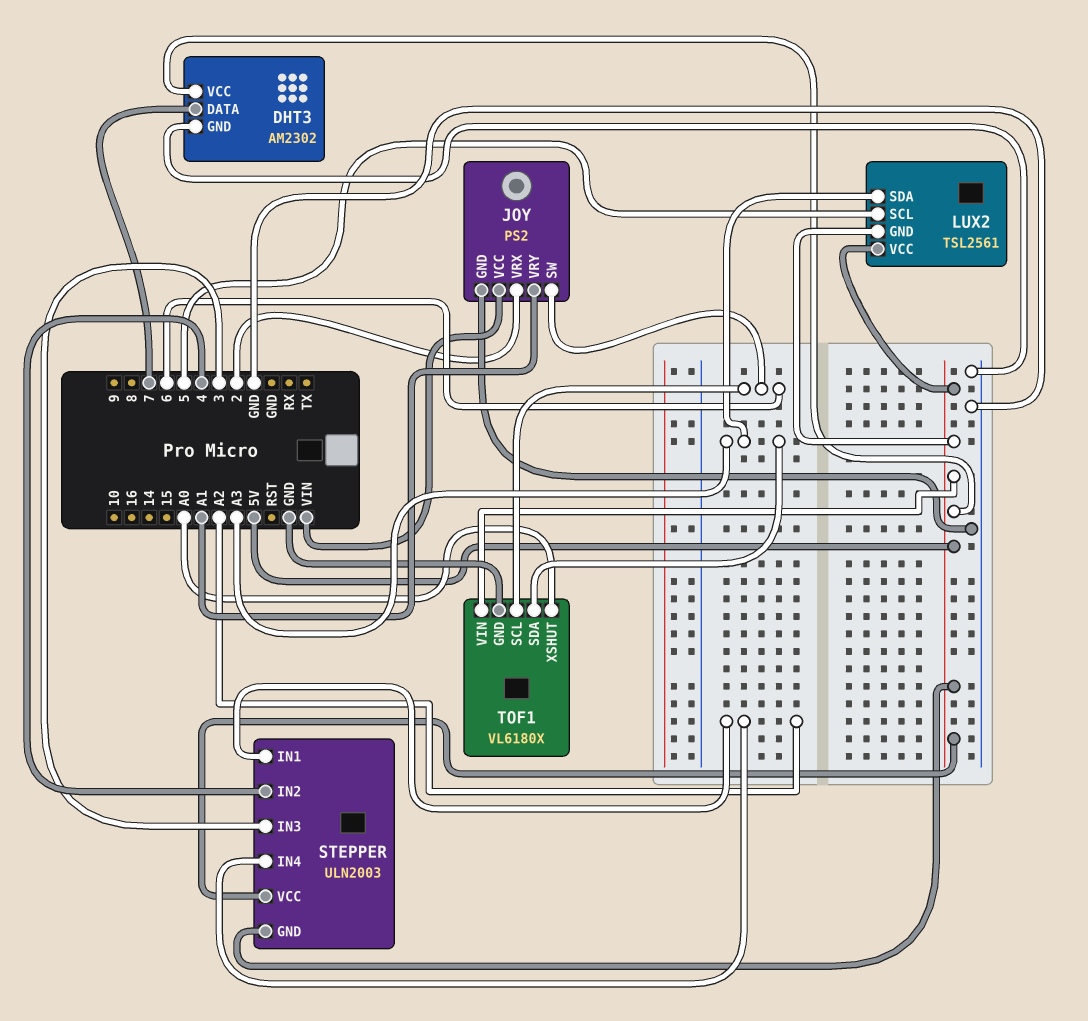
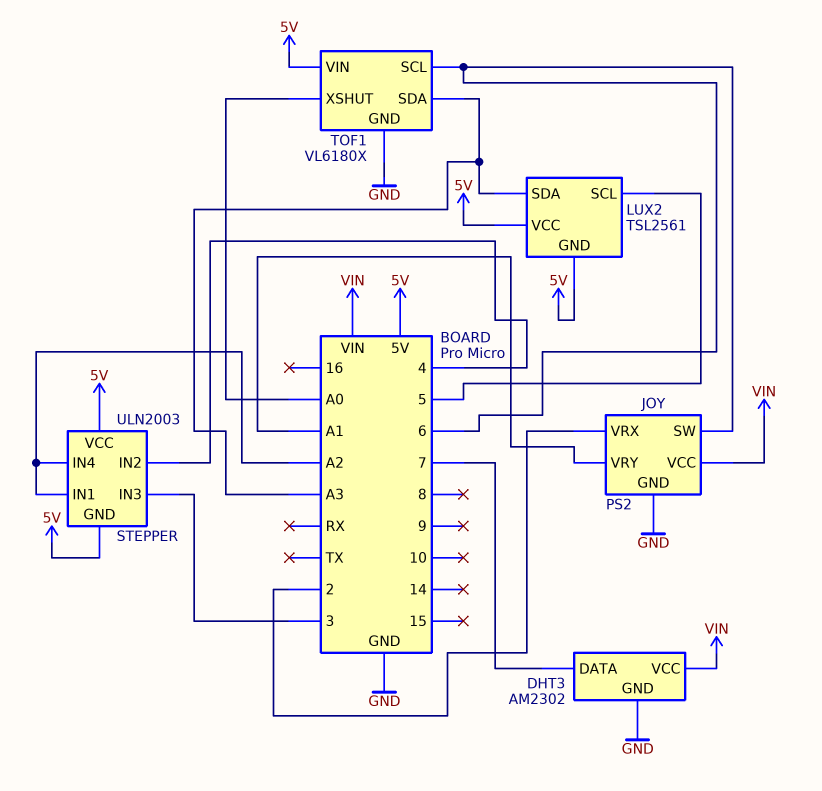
DHT3 pin VCC: 5V -> VIN

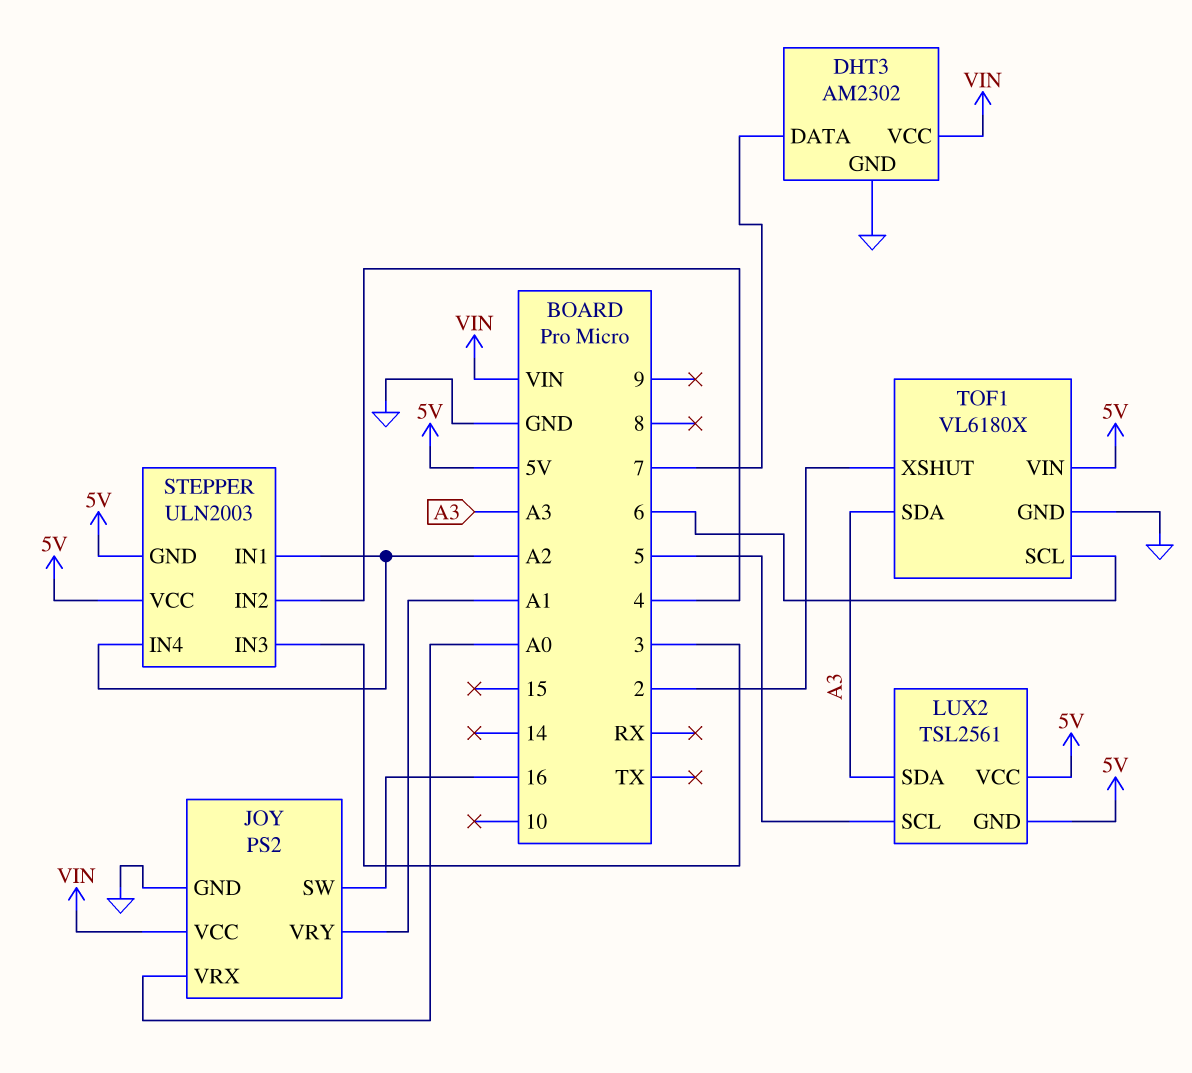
JOY pin SW: 6 -> 16
JOY pin VRX: 2 -> A0
TOF1 pin XSHUT: A0 -> 2

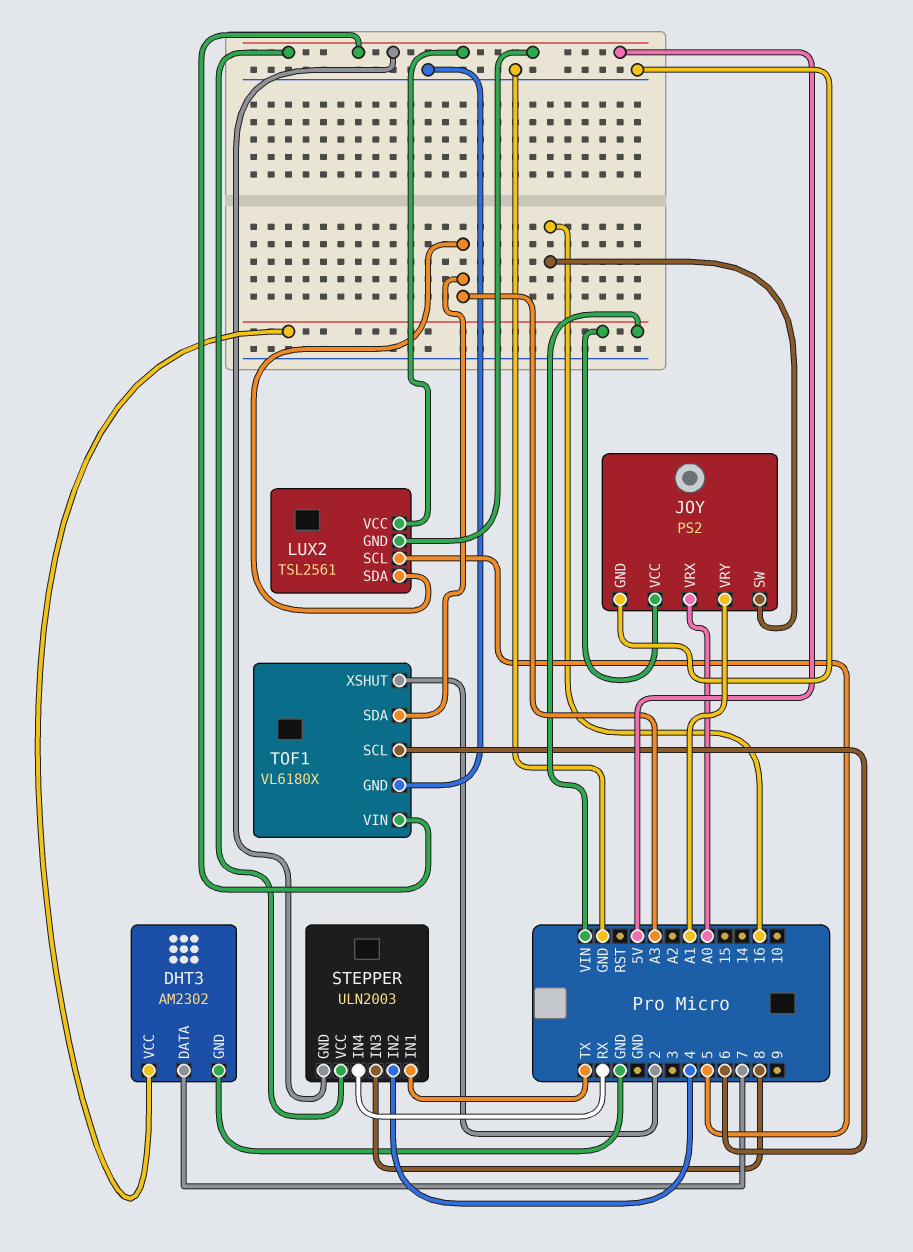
STEPPER pin IN1: A2 -> TX
STEPPER pin IN3: 3 -> 8
STEPPER pin IN4: A2 -> RX

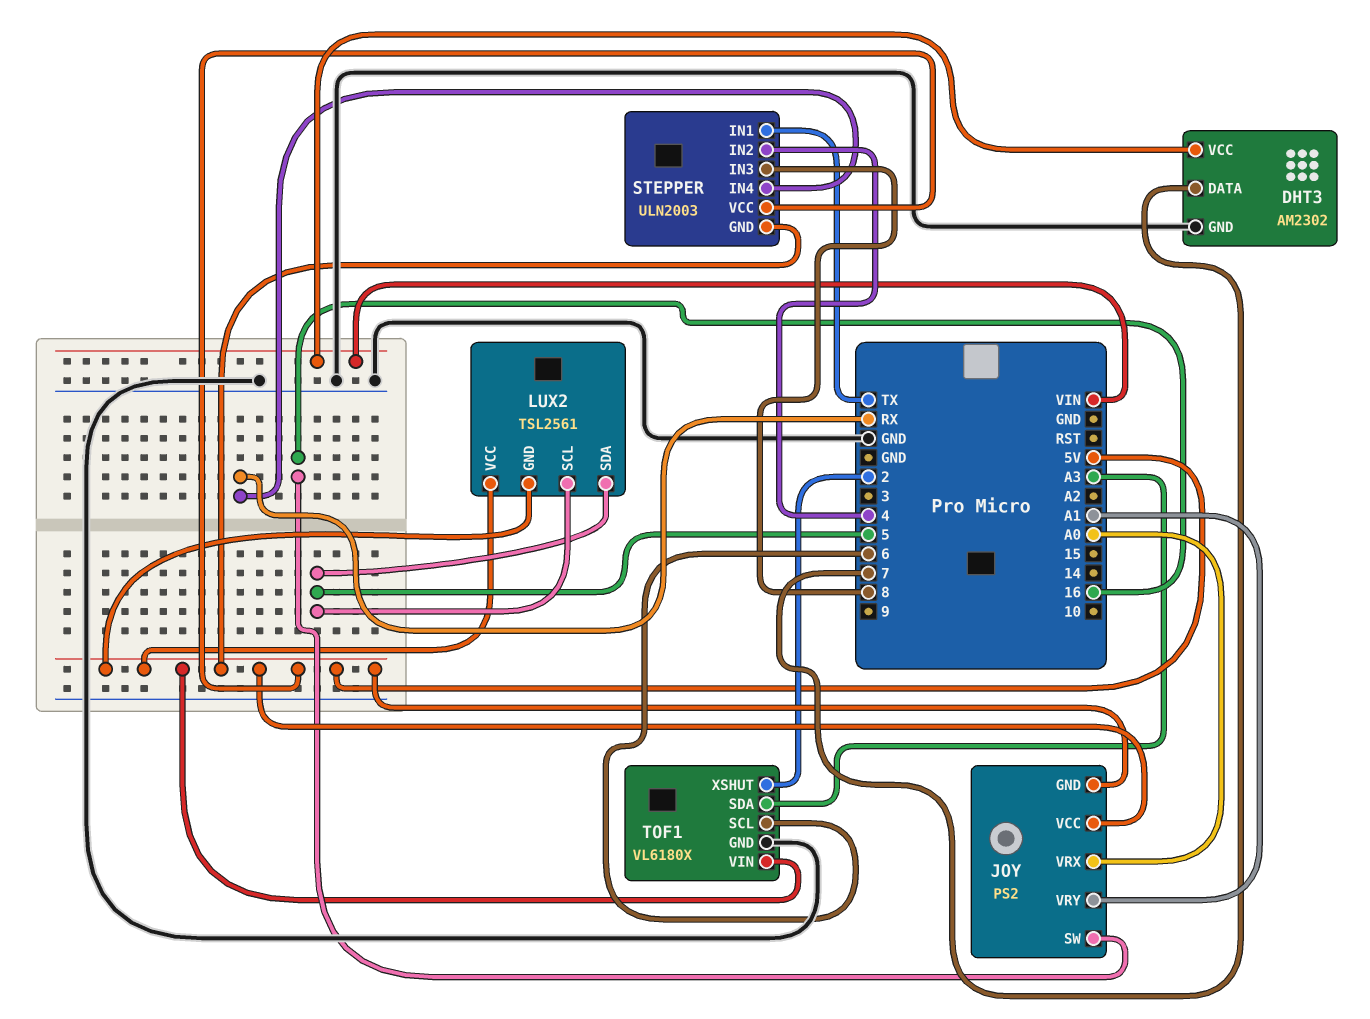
JOY pin GND: GND -> 5V
JOY pin VCC: VIN -> 5V
LUX2 pin SDA: A3 -> 5

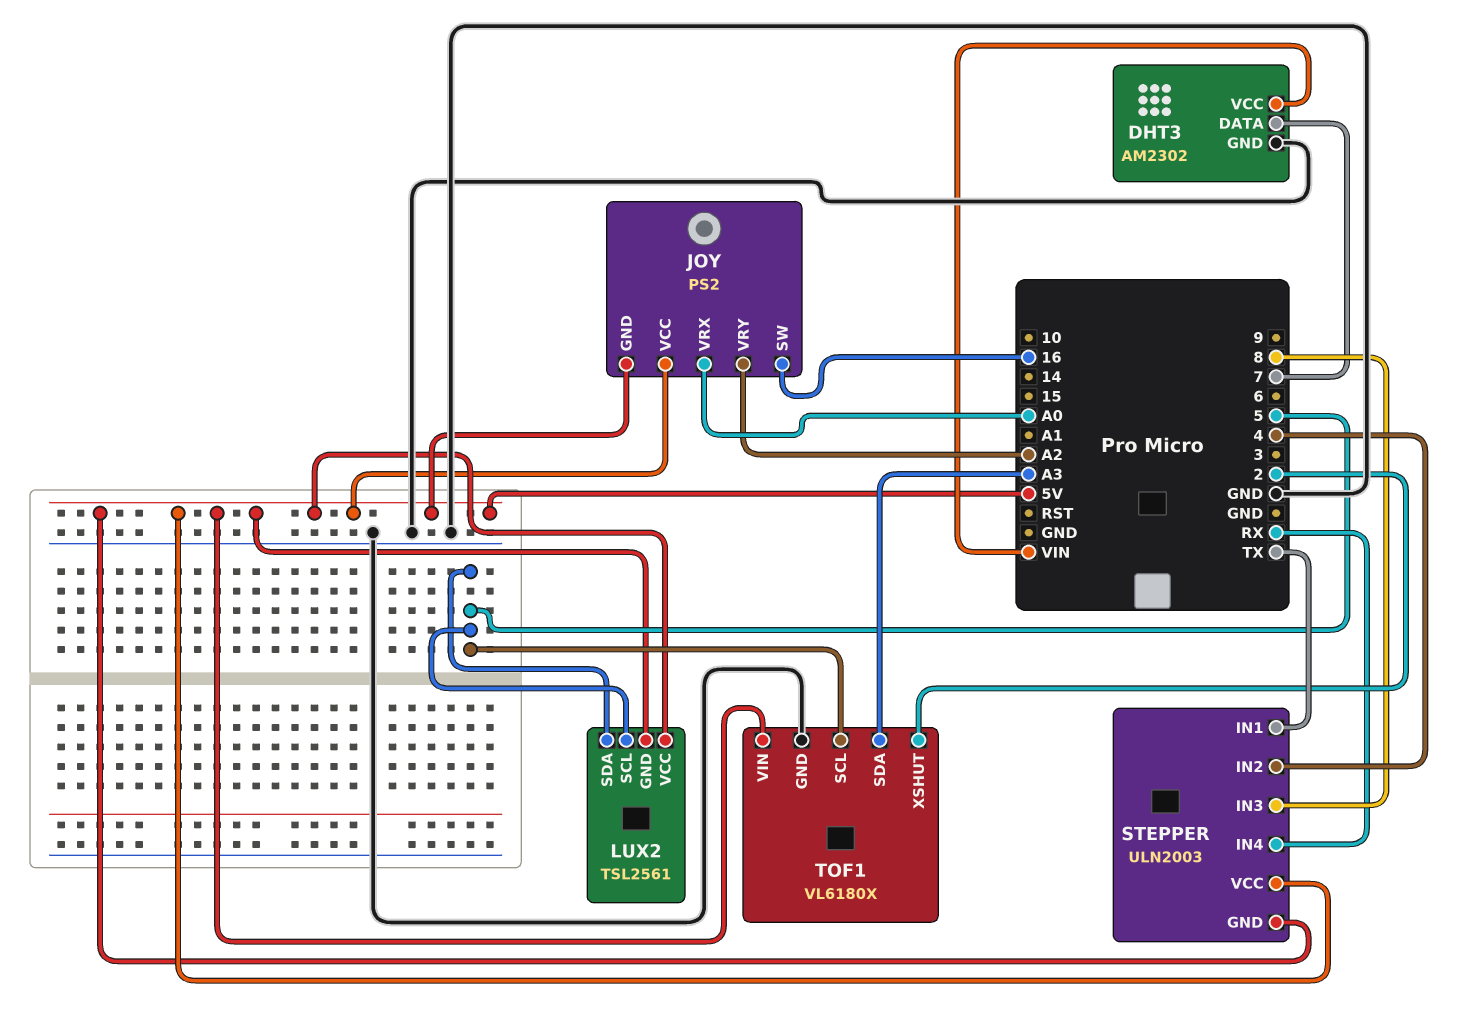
JOY pin VRY: A1 -> A2
TOF1 pin SCL: 6 -> 5

